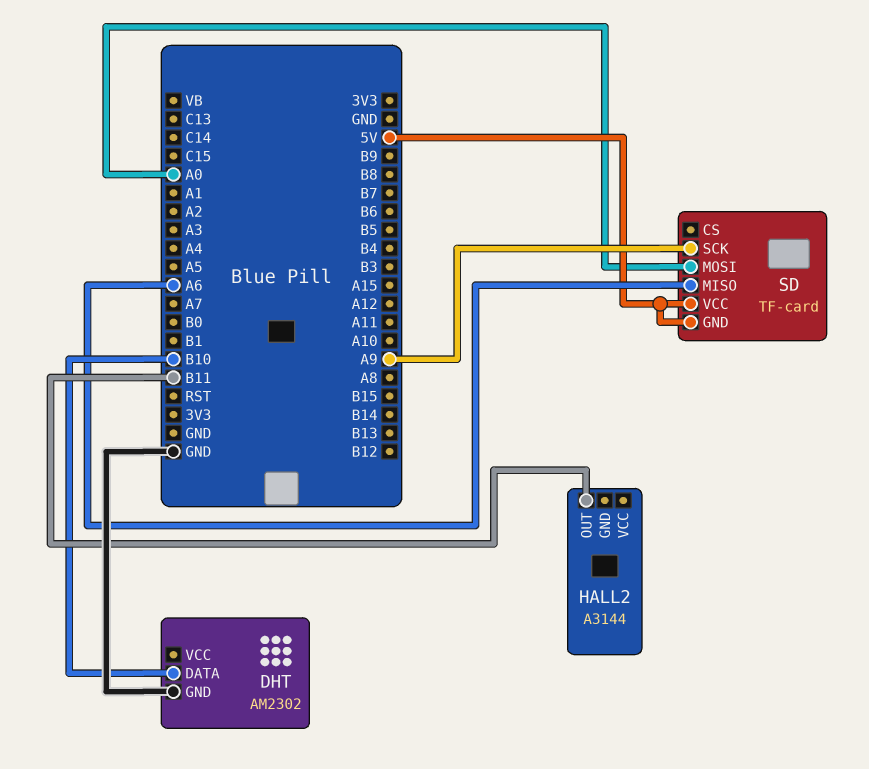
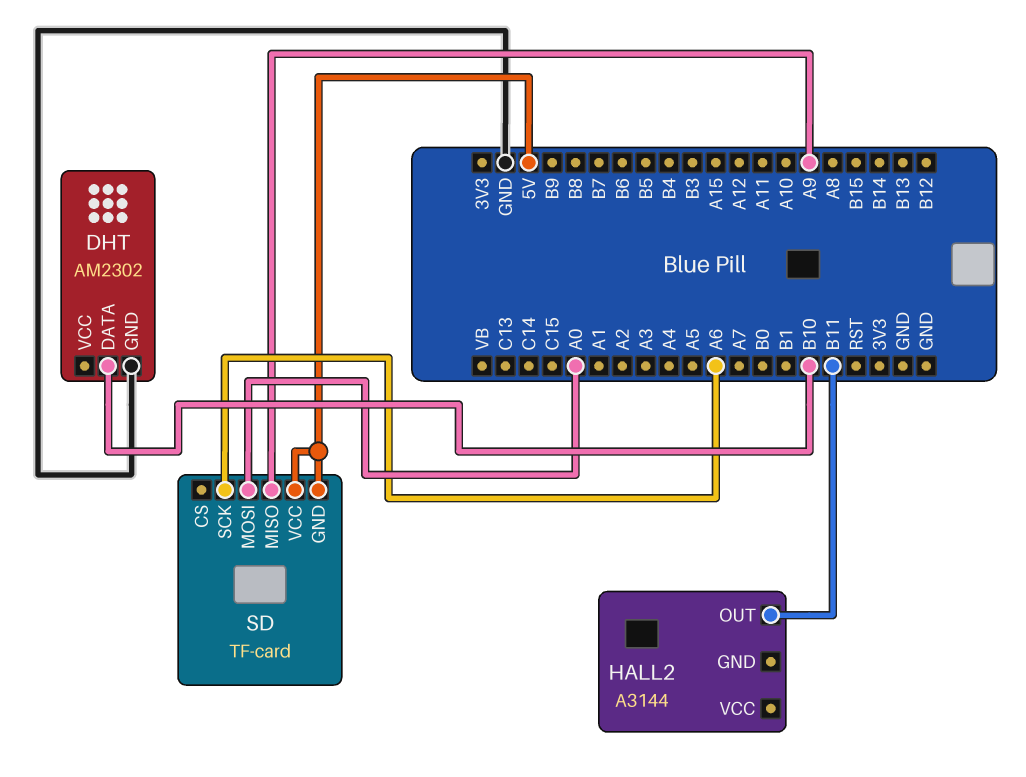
SD pin MISO: A6 -> A9
SD pin SCK: A9 -> A6

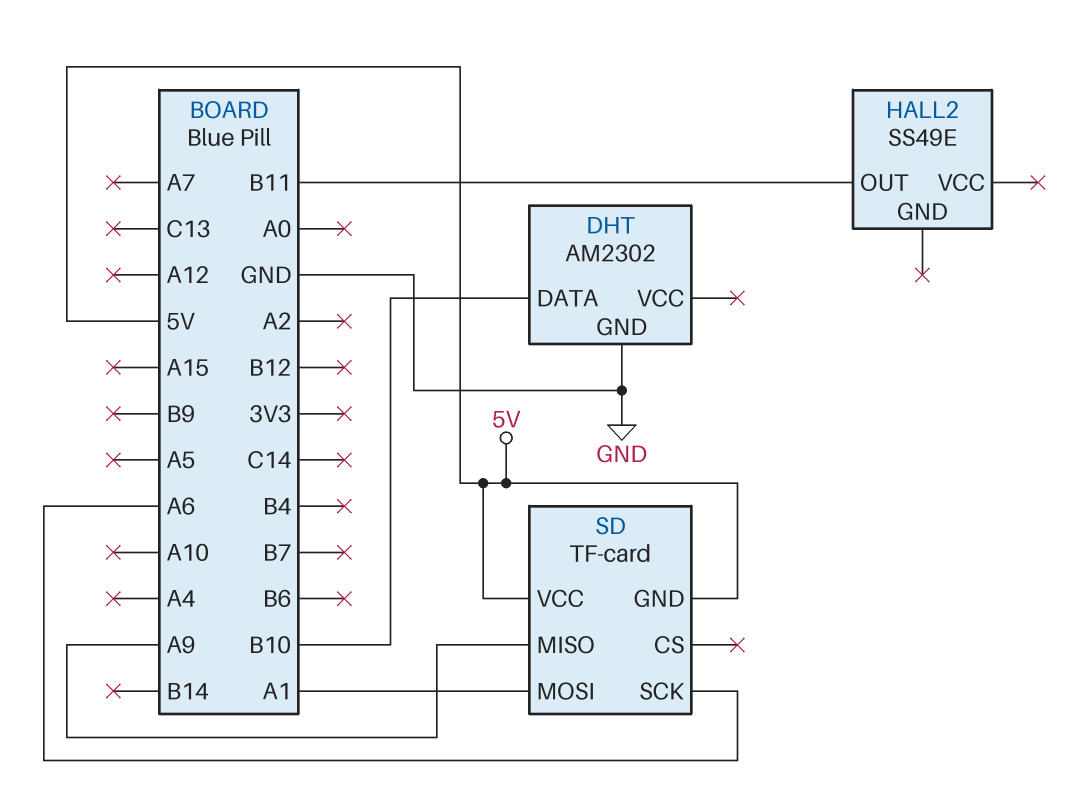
HALL2: A3144 -> SS49E
SD pin MOSI: A0 -> A1

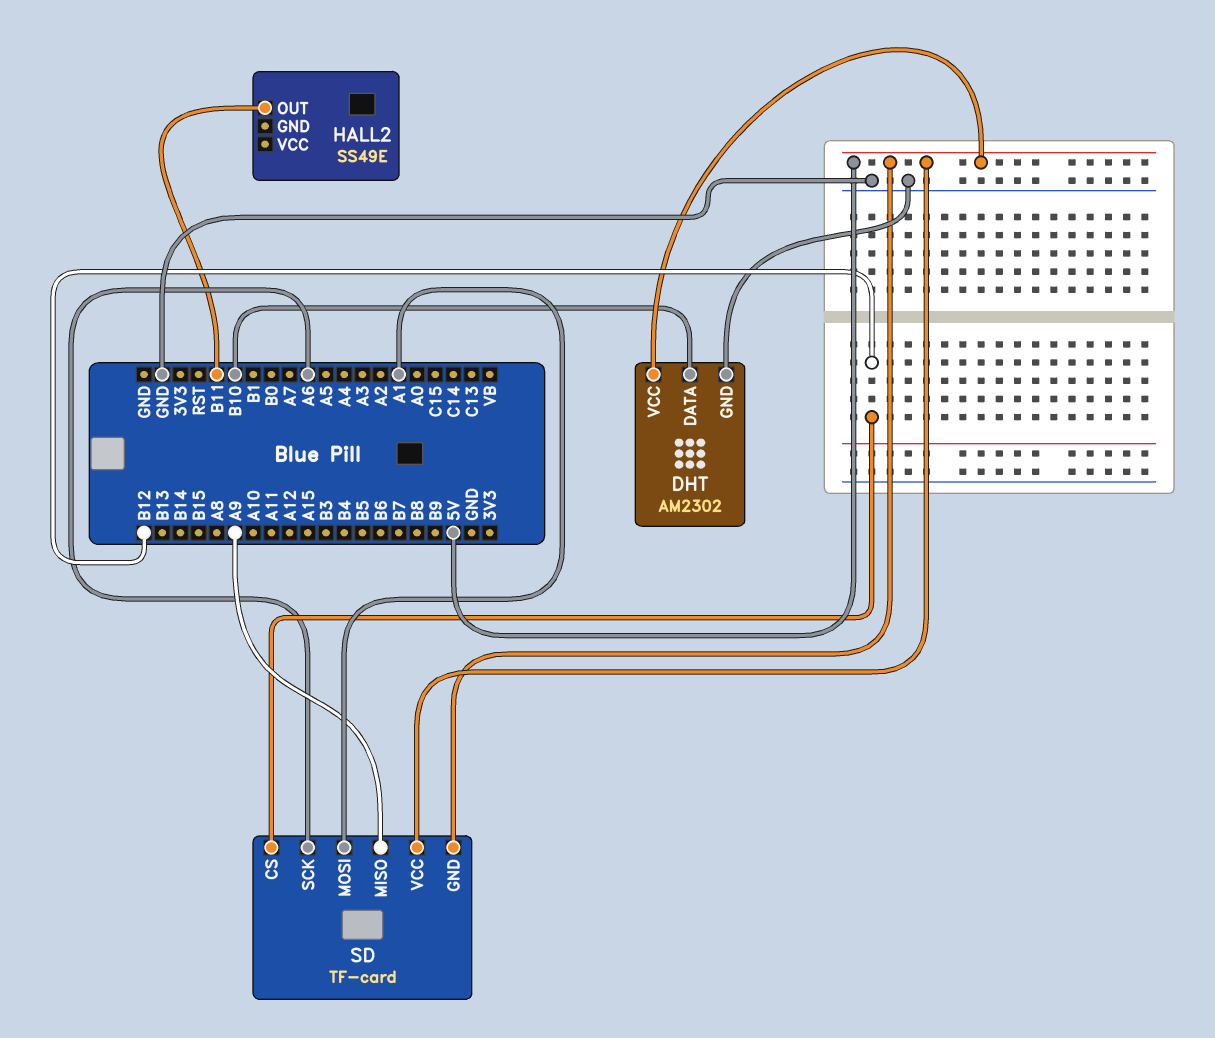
DHT pin VCC: none -> 5V
SD pin CS: none -> B12

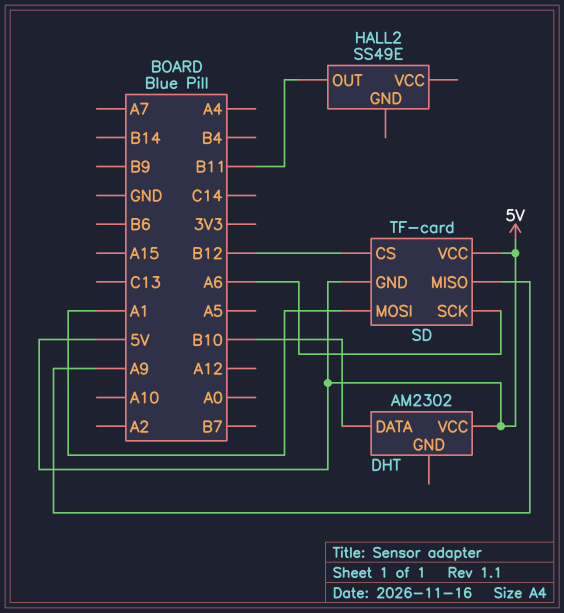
DHT pin GND: GND -> none

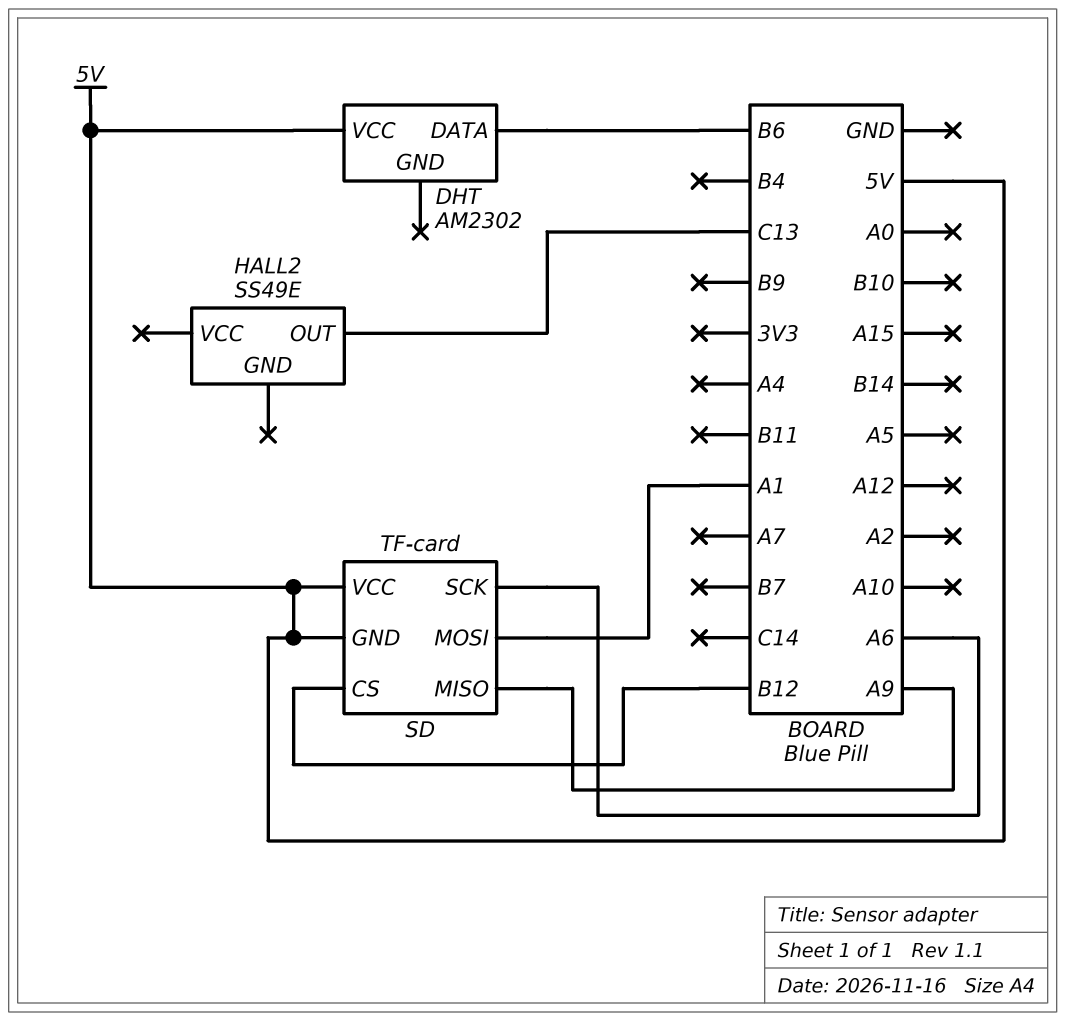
DHT pin DATA: B10 -> B6
HALL2 pin OUT: B11 -> C13

